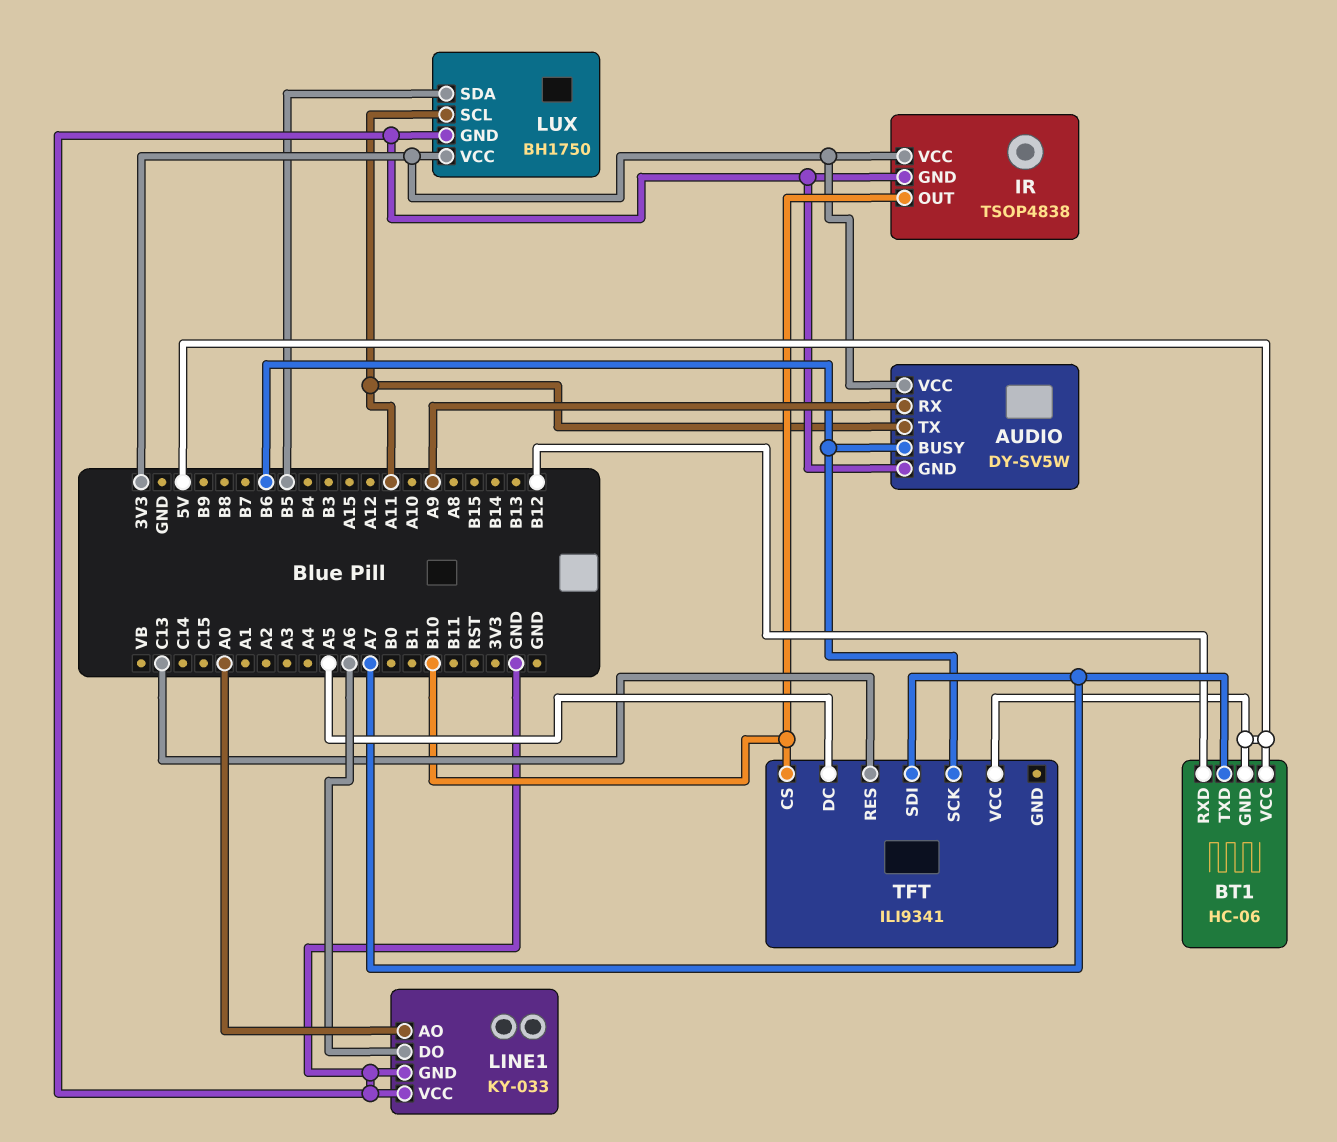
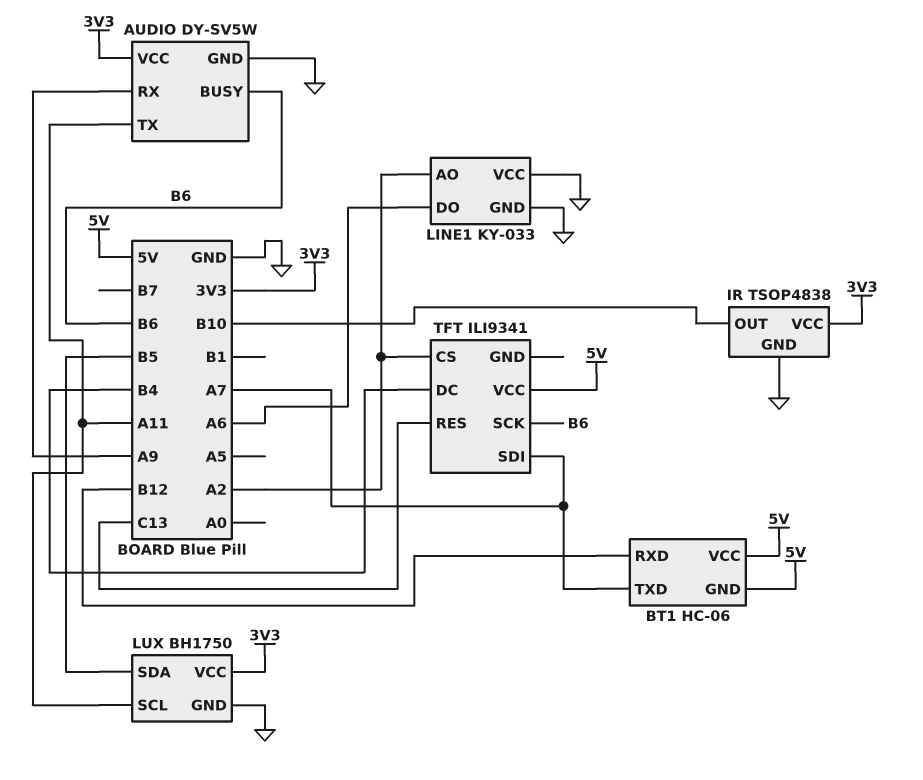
LINE1 pin AO: A0 -> A2
TFT pin CS: B10 -> A2
TFT pin DC: A5 -> B4

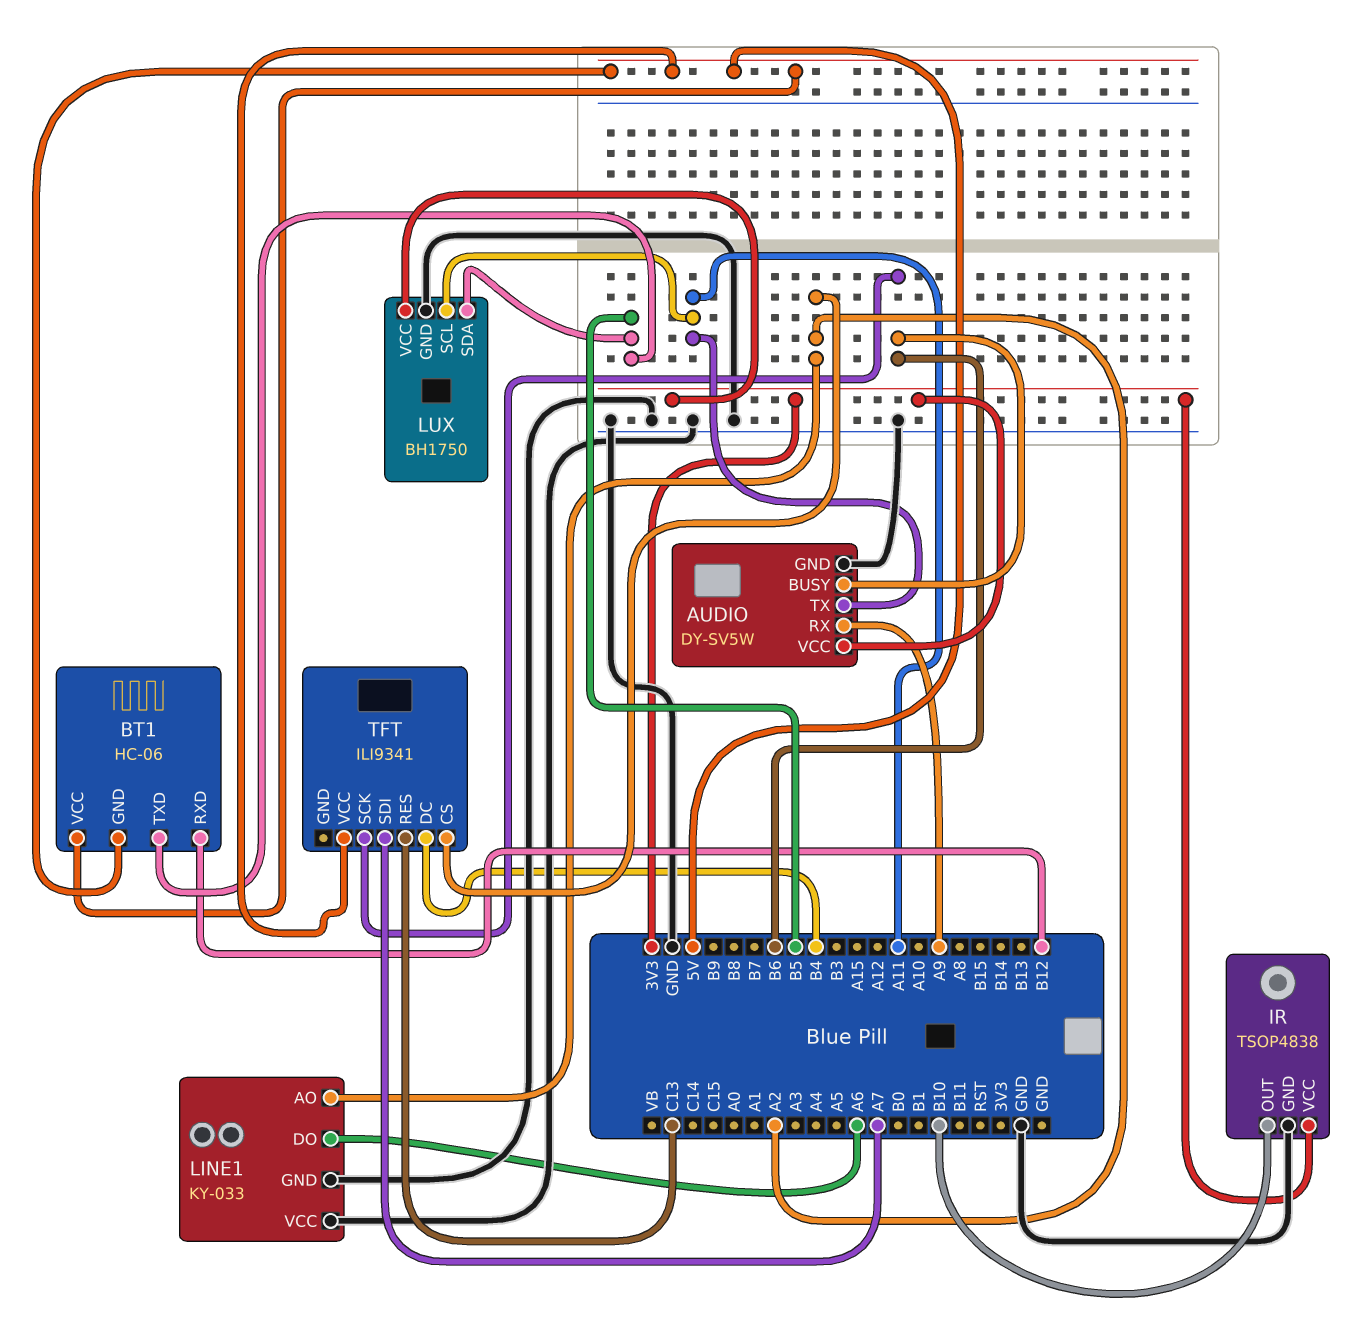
BT1 pin TXD: A7 -> B5

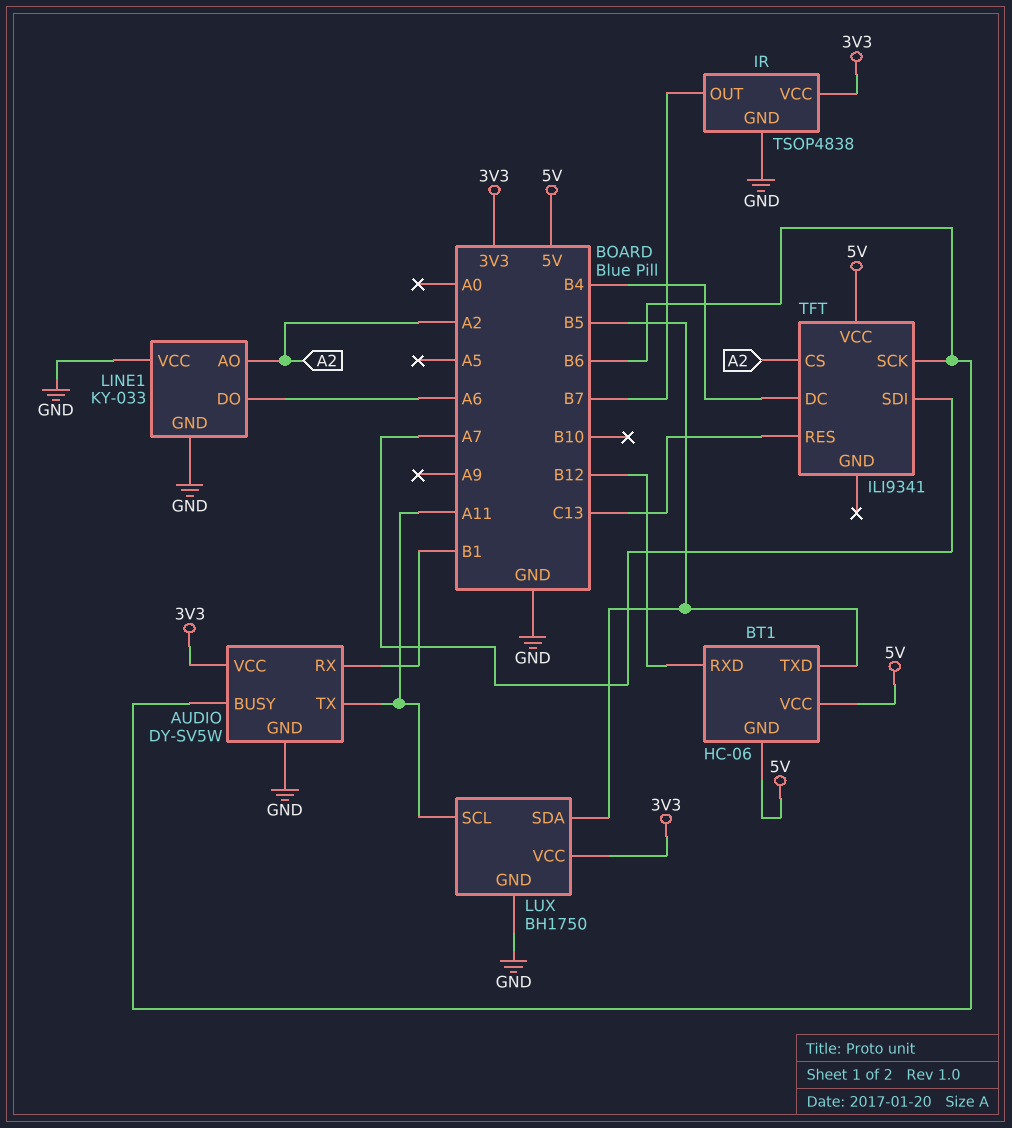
AUDIO pin RX: A9 -> B1
IR pin OUT: B10 -> B7

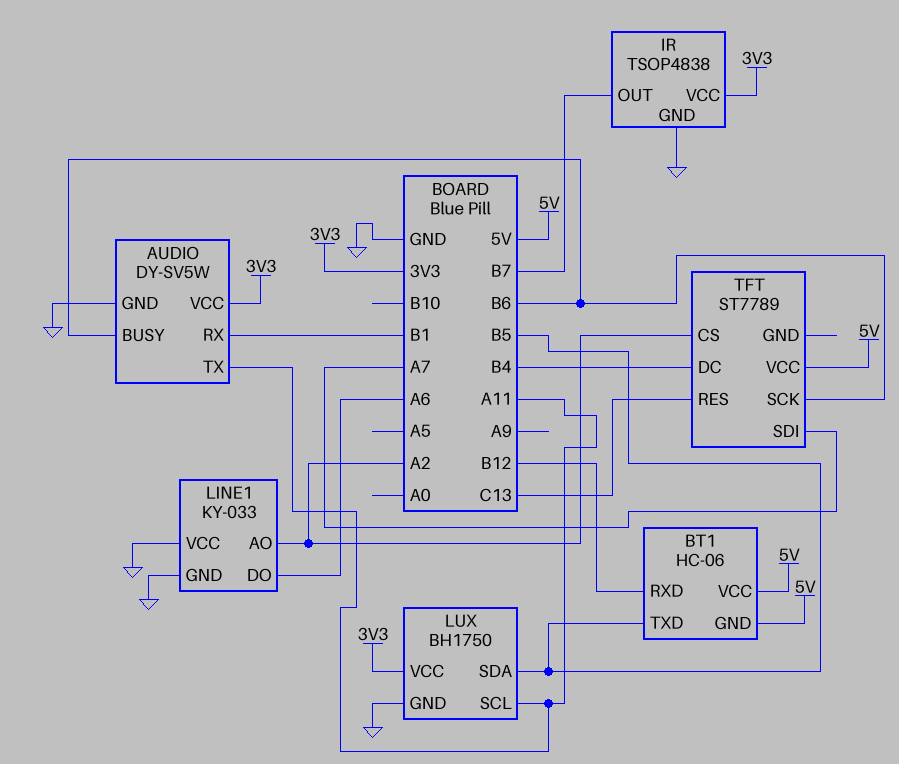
TFT: ILI9341 -> ST7789

